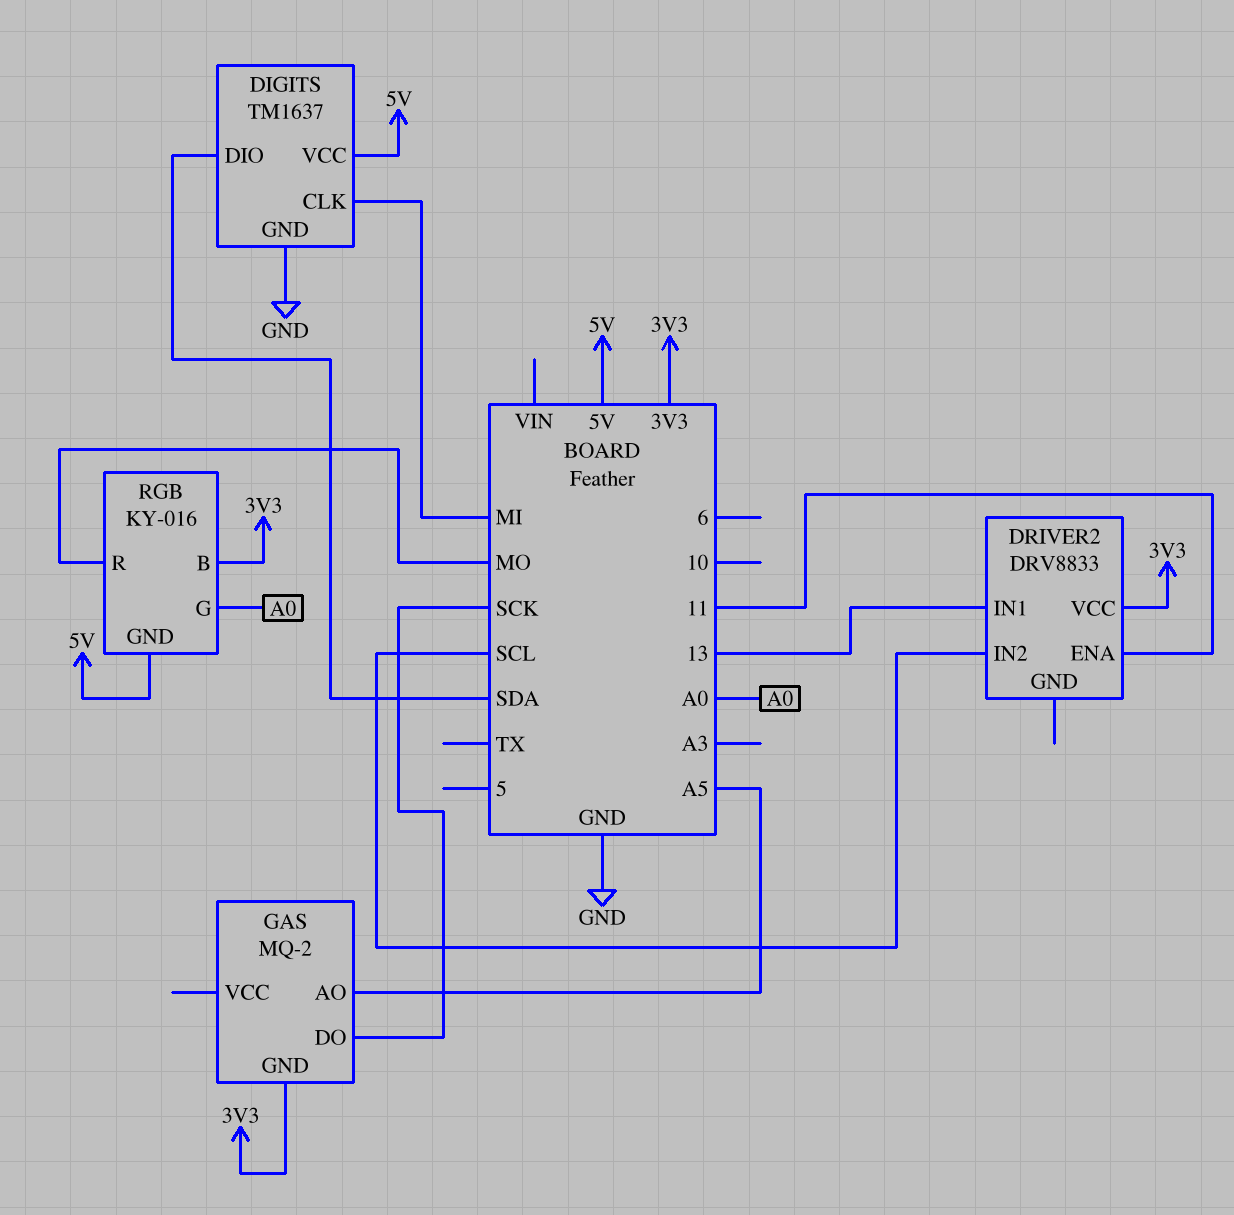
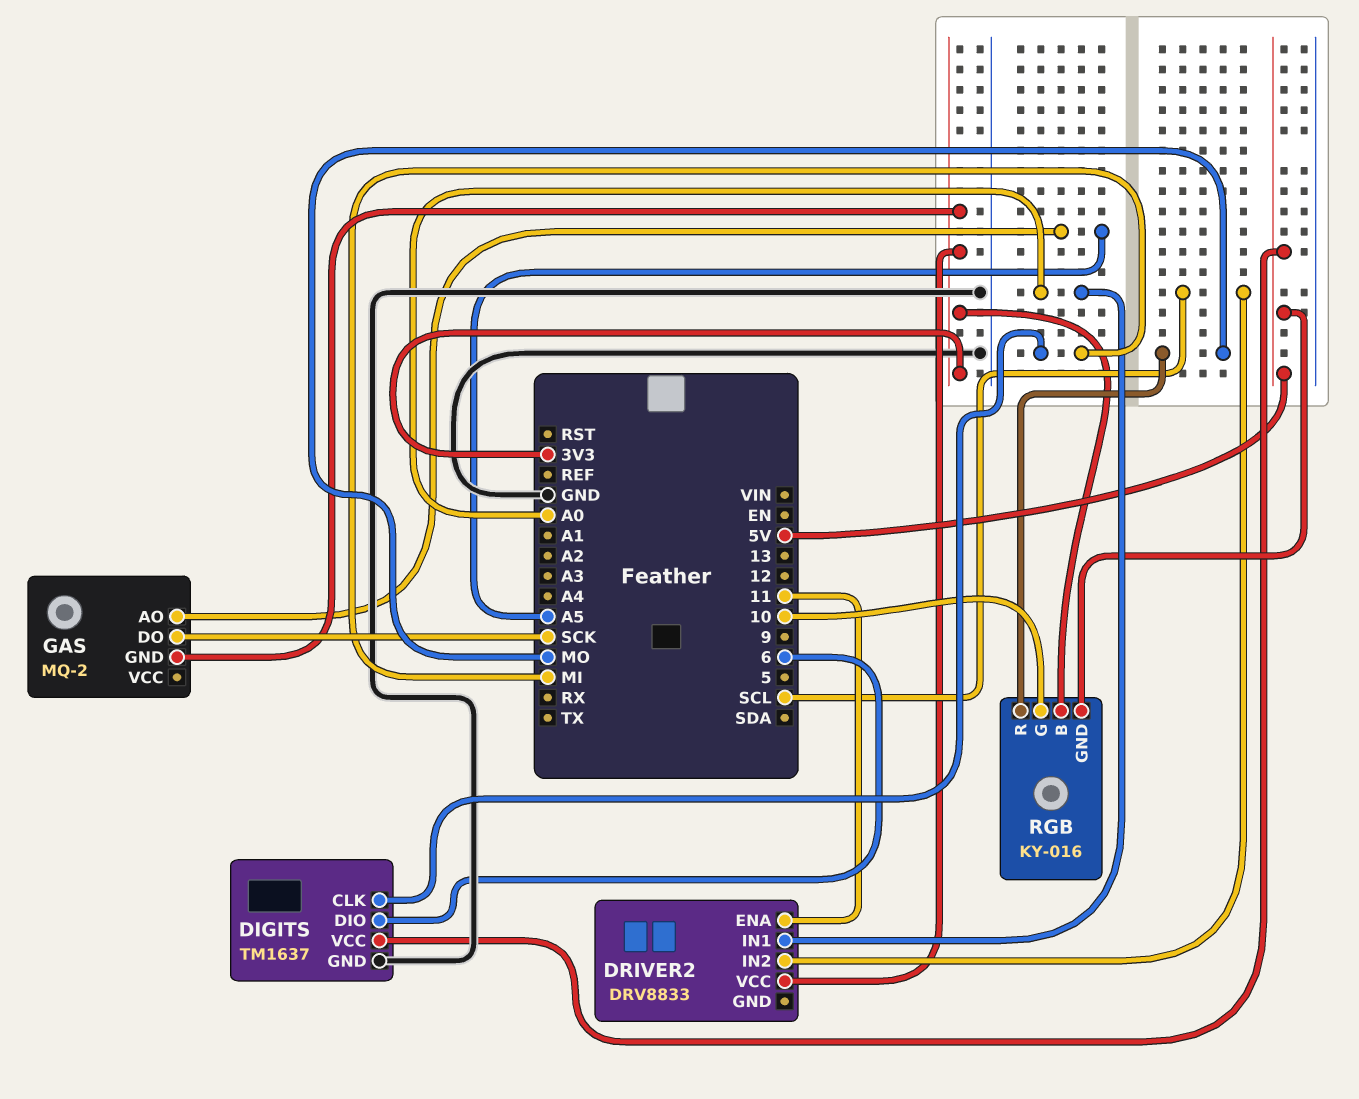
DIGITS pin DIO: SDA -> 6
DRIVER2 pin IN1: 13 -> A0
RGB pin G: A0 -> 10

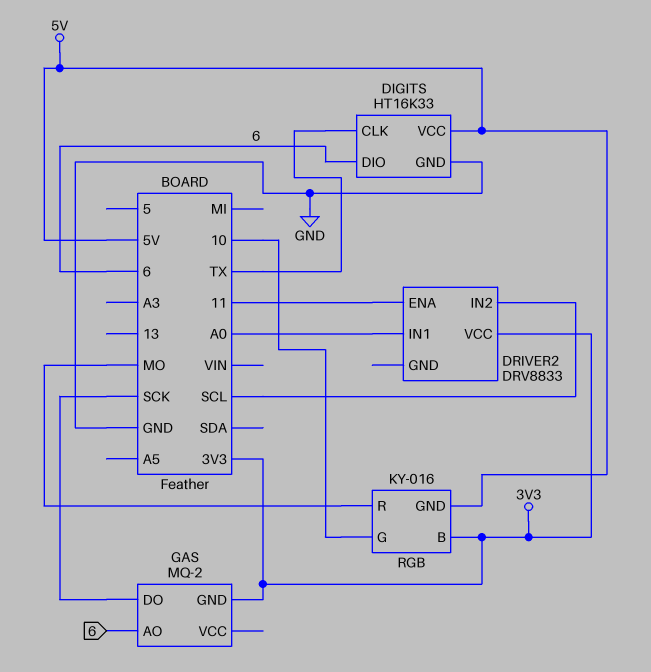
DIGITS: TM1637 -> HT16K33
DIGITS pin CLK: MI -> TX
GAS pin AO: A5 -> 6

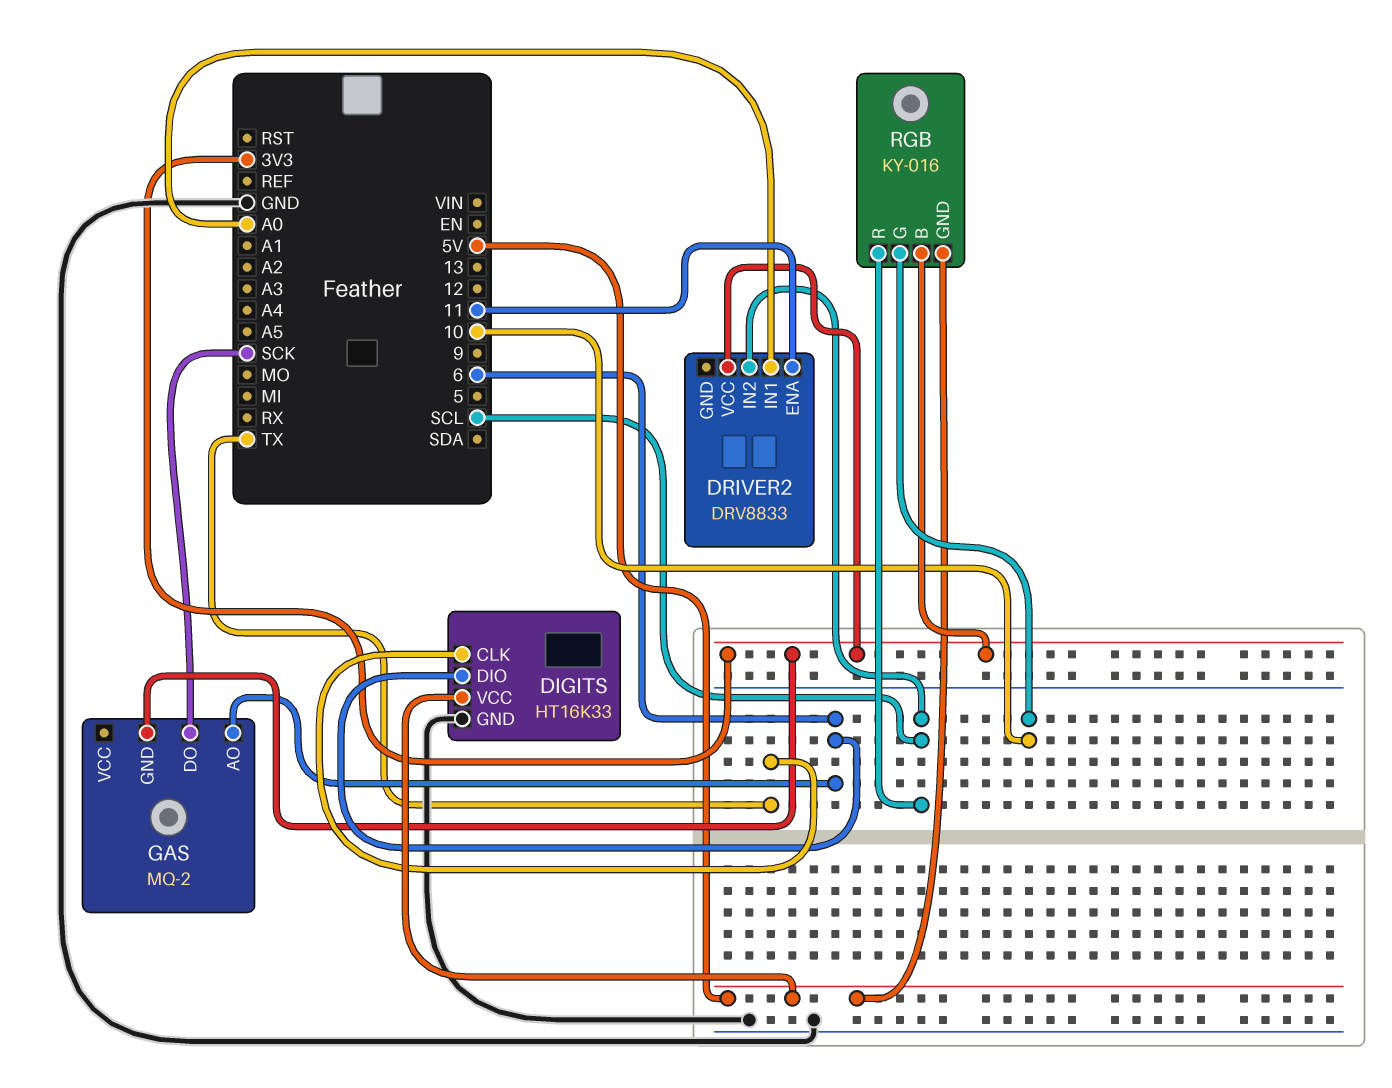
RGB pin R: MO -> SCL

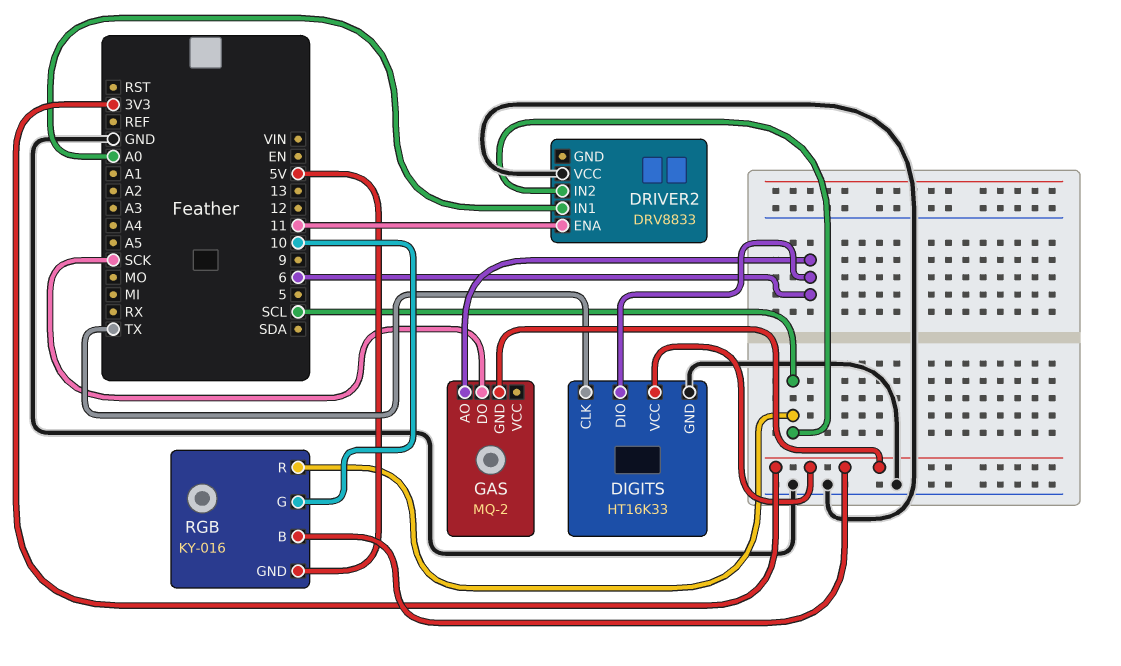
DIGITS pin VCC: 5V -> 3V3
DRIVER2 pin VCC: 3V3 -> GND

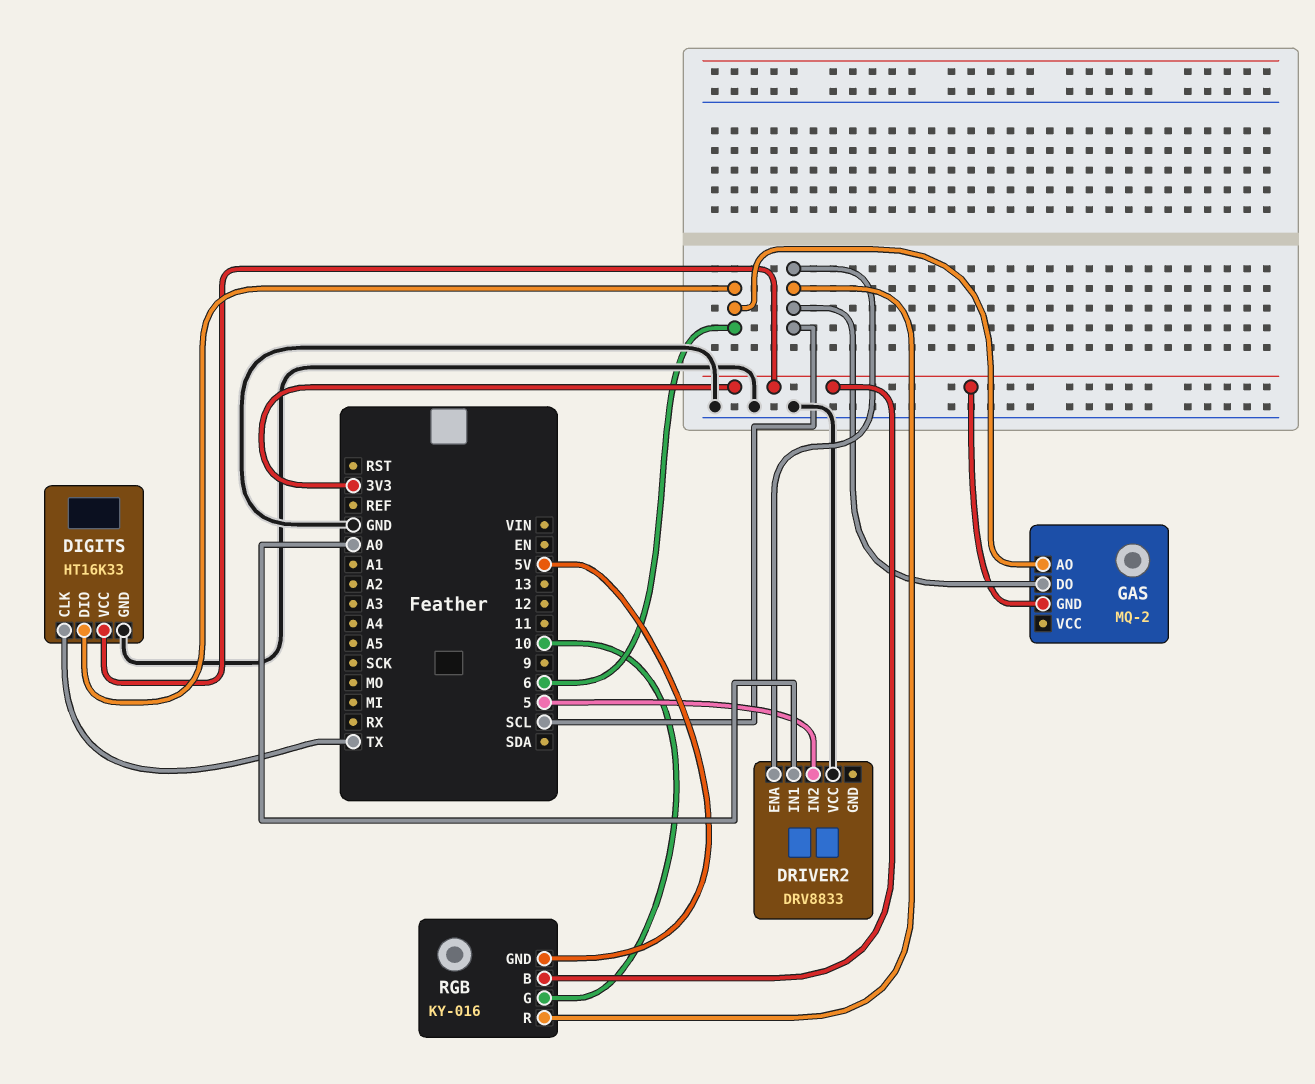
DRIVER2 pin ENA: 11 -> SCL
DRIVER2 pin IN2: SCL -> 5
GAS pin DO: SCK -> SCL

